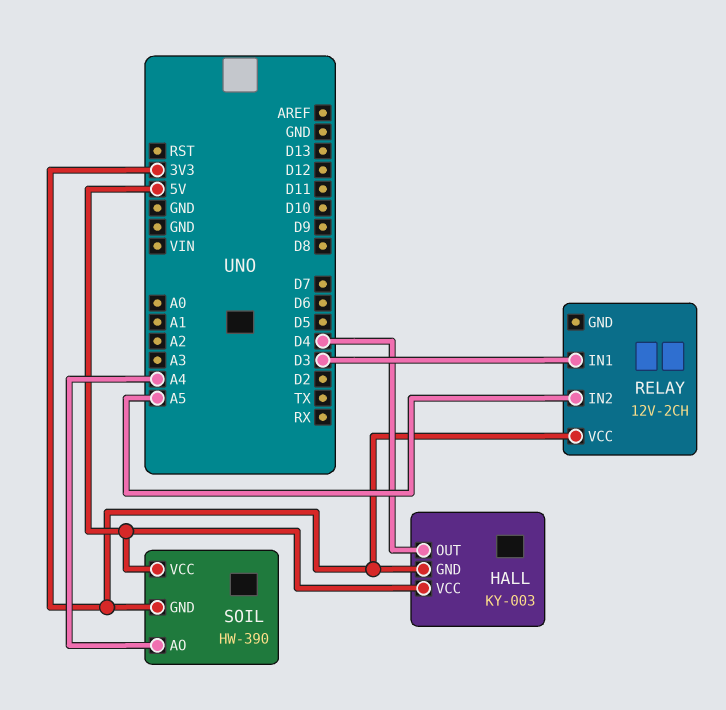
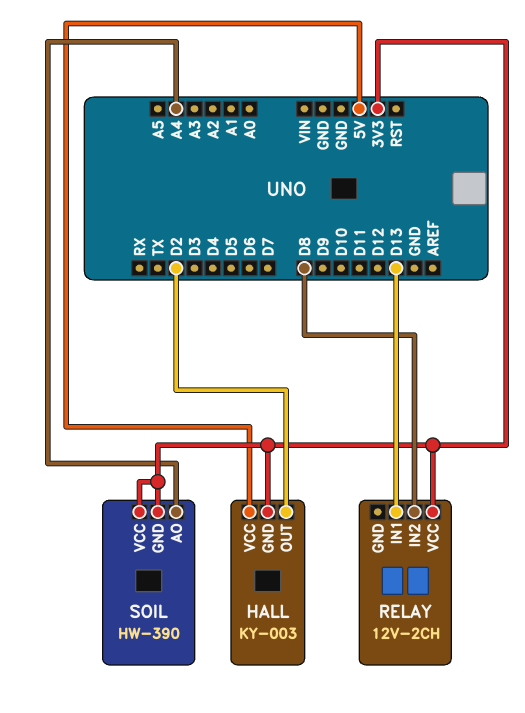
HALL pin OUT: D4 -> D2
RELAY pin IN1: D3 -> D13
RELAY pin IN2: A5 -> D8
SOIL pin VCC: 5V -> 3V3

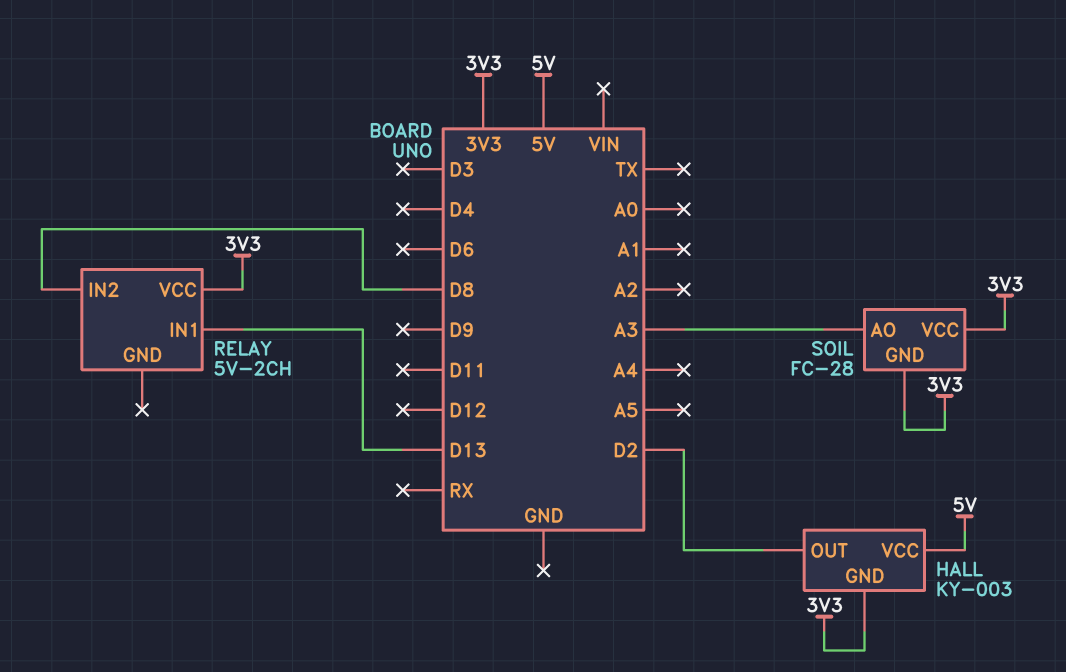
RELAY: 12V-2CH -> 5V-2CH
SOIL: HW-390 -> FC-28
SOIL pin AO: A4 -> A3

